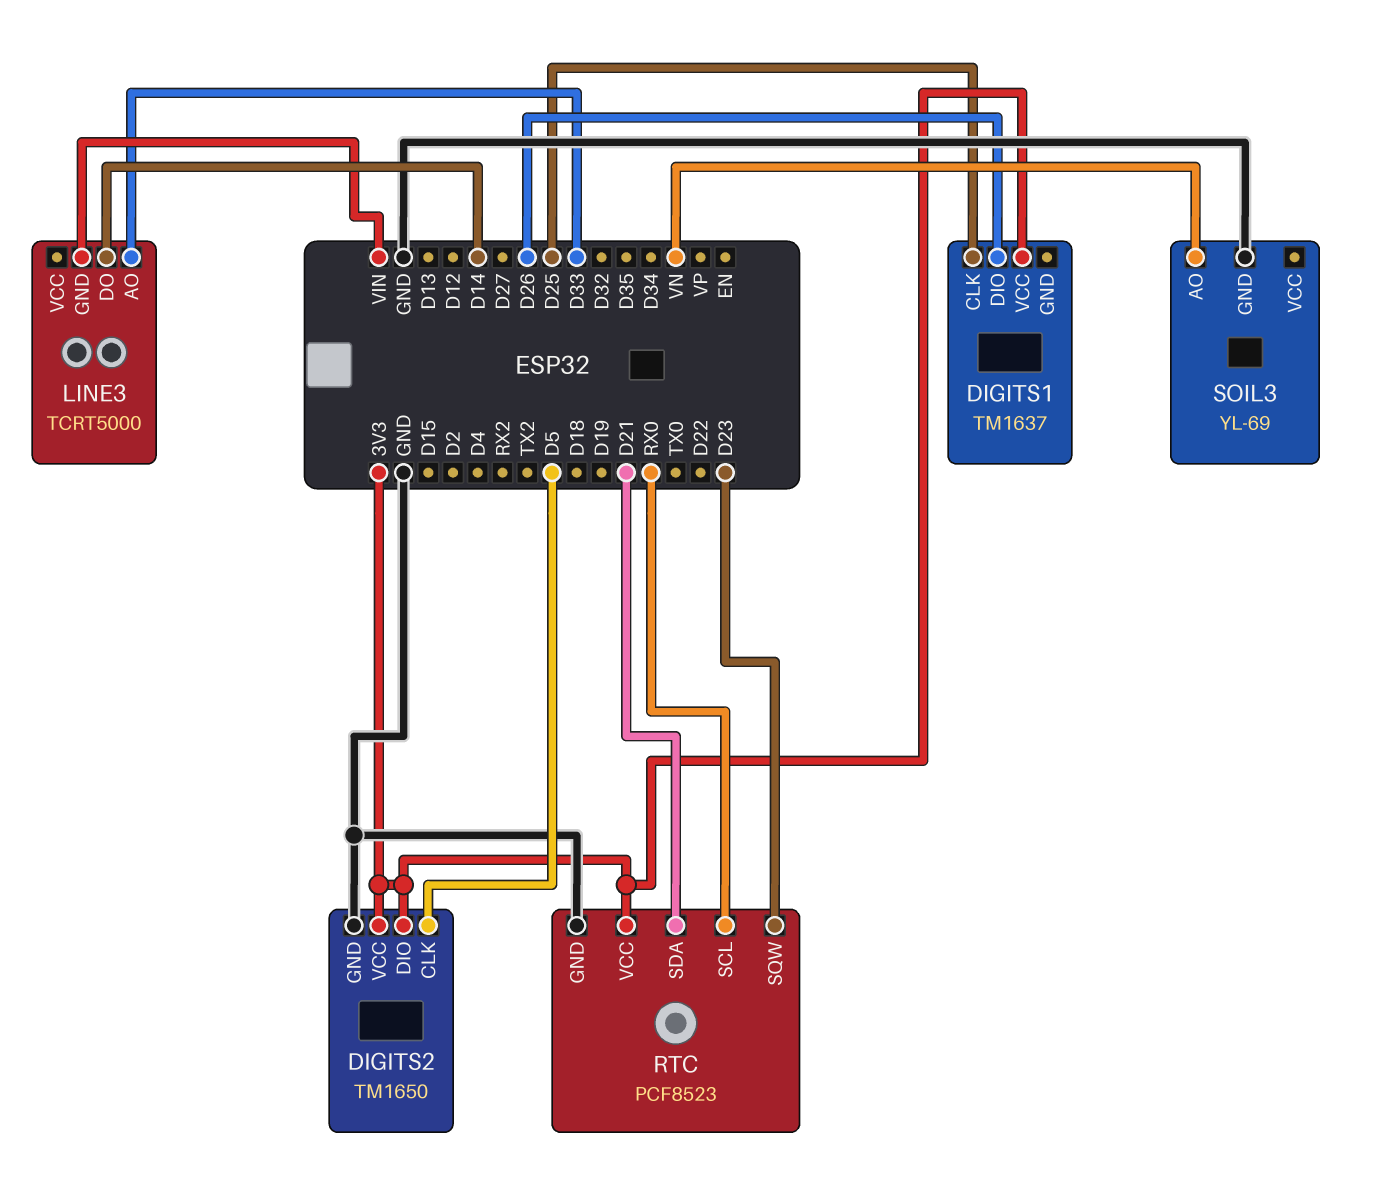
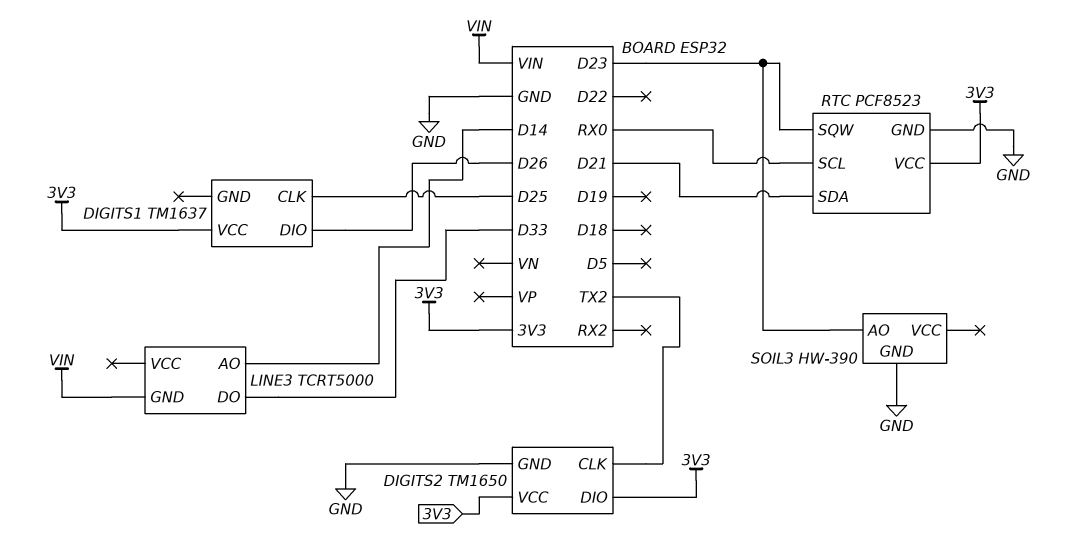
DIGITS2 pin CLK: D5 -> TX2
LINE3 pin AO: D33 -> D14
LINE3 pin DO: D14 -> D33
SOIL3: YL-69 -> HW-390
SOIL3 pin AO: VN -> D23

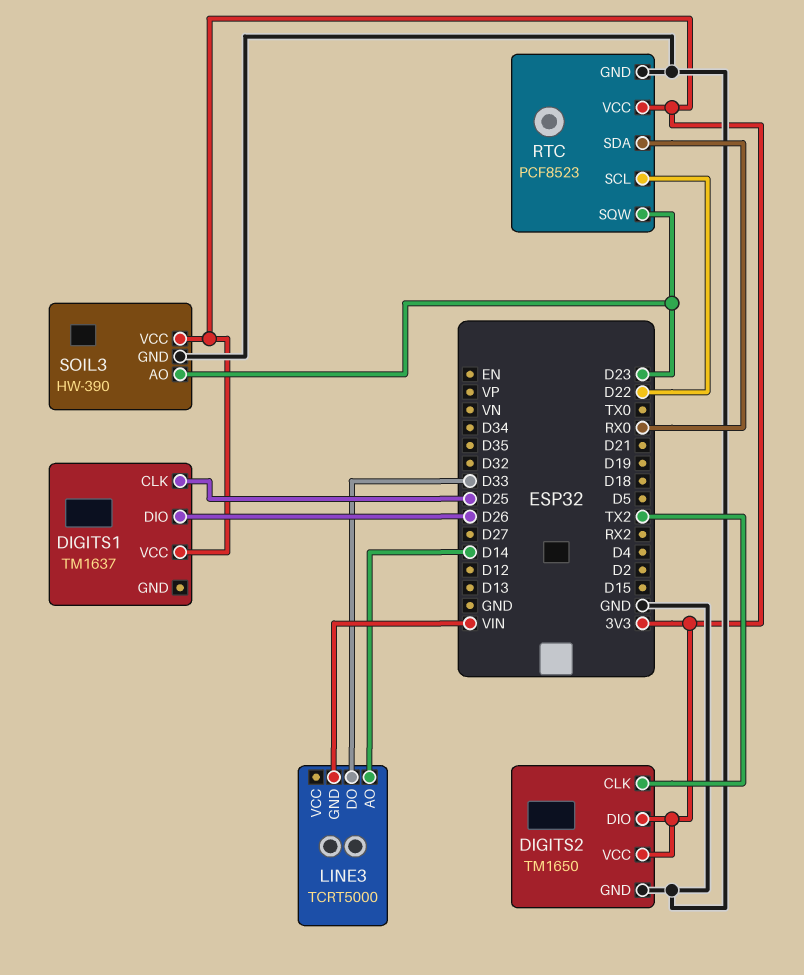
RTC pin SCL: RX0 -> D22
RTC pin SDA: D21 -> RX0
SOIL3 pin VCC: none -> 3V3

